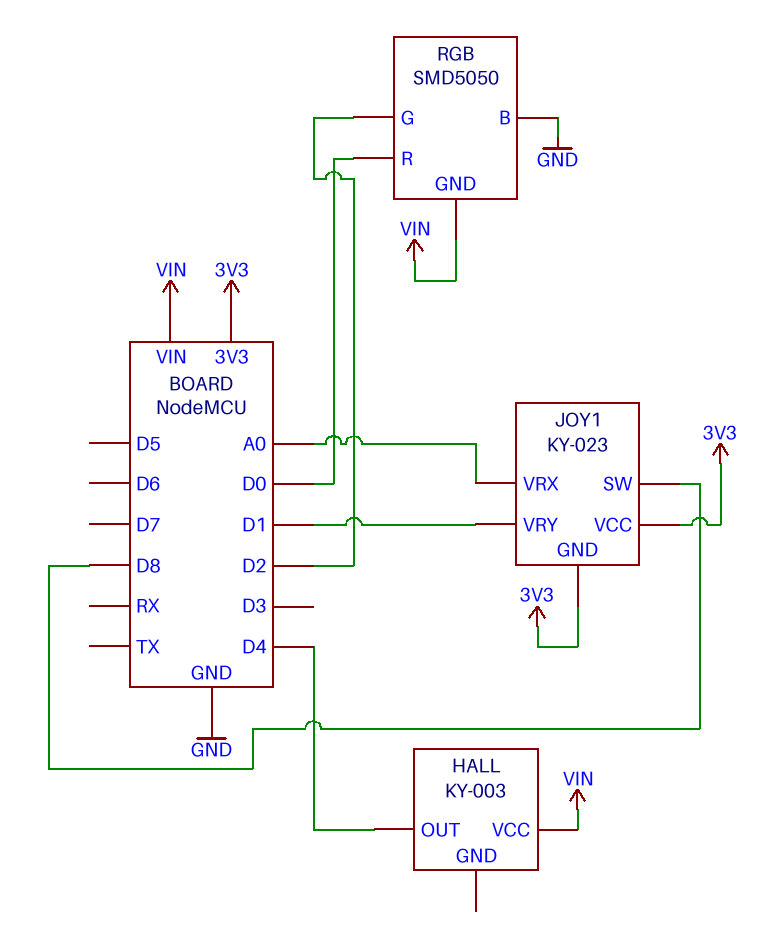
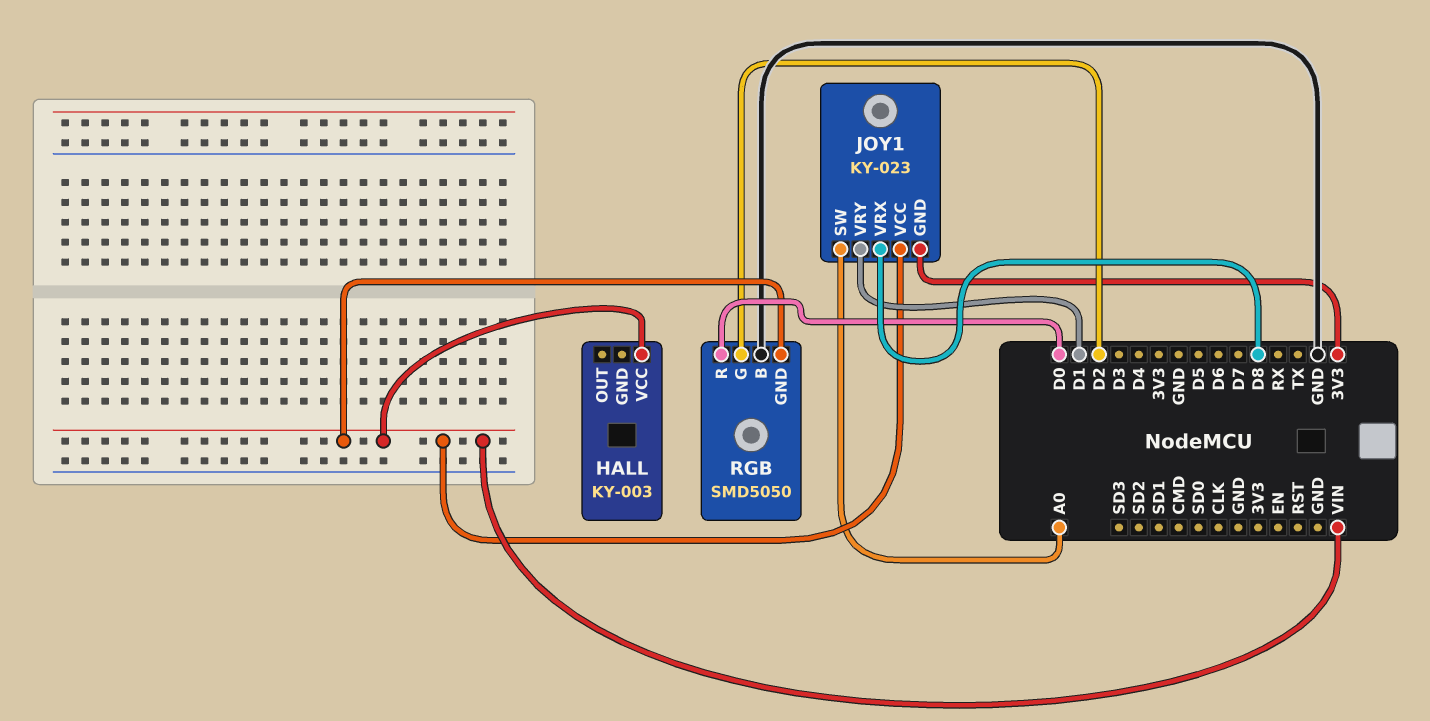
HALL pin OUT: D4 -> none
JOY1 pin SW: D8 -> A0
JOY1 pin VCC: 3V3 -> VIN
JOY1 pin VRX: A0 -> D8

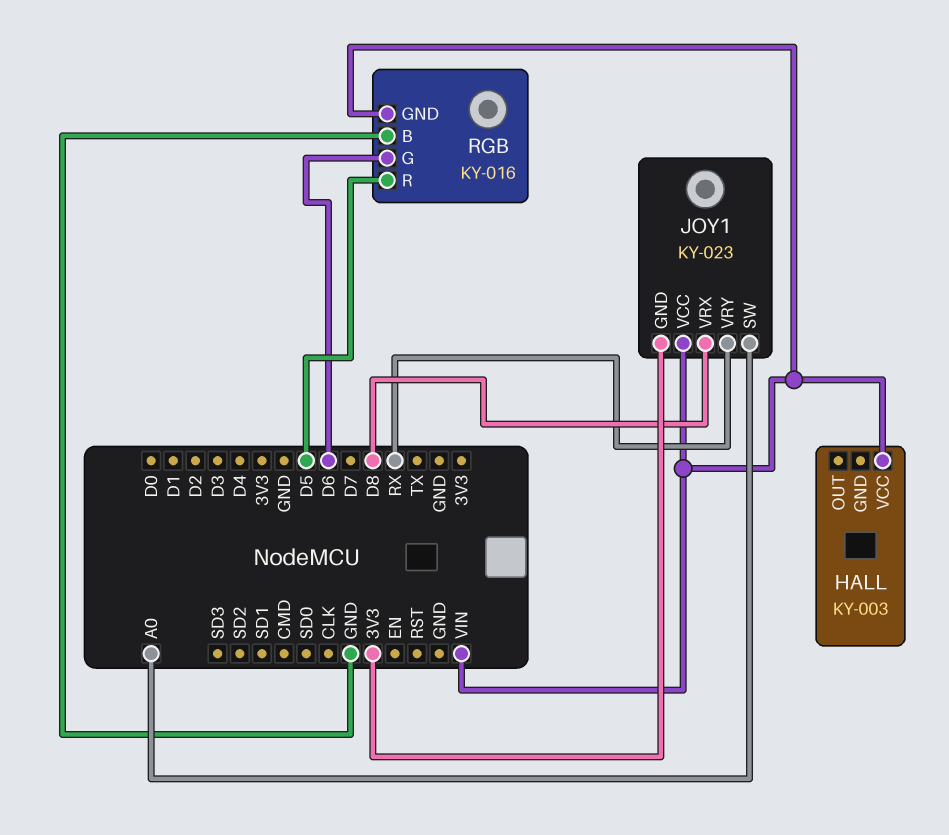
JOY1 pin VRY: D1 -> RX
RGB: SMD5050 -> KY-016
RGB pin G: D2 -> D6
RGB pin R: D0 -> D5

